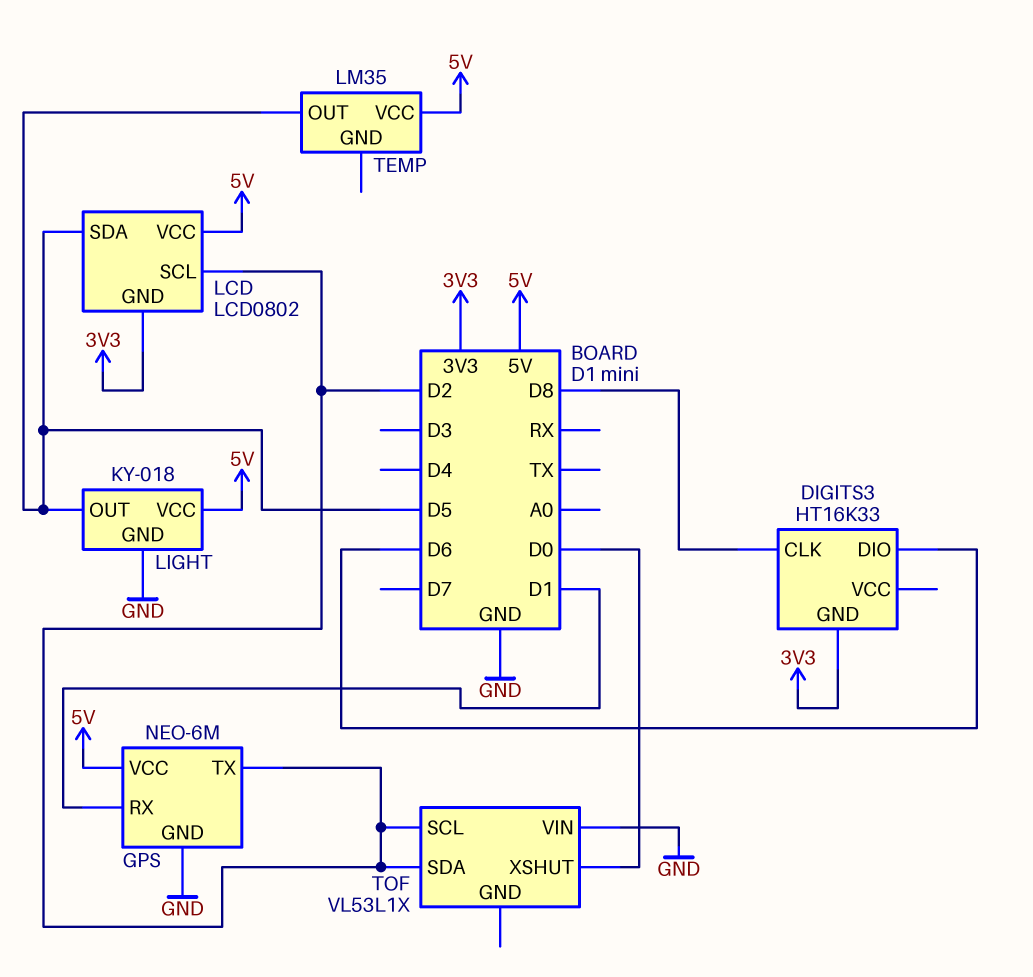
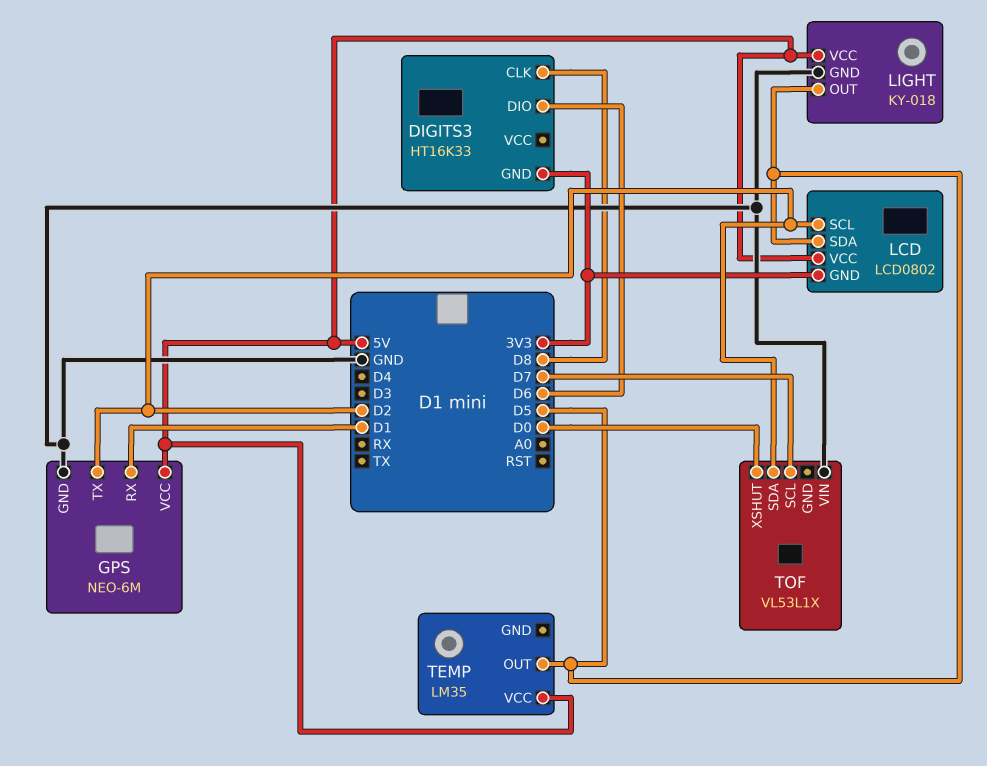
TOF pin SCL: D2 -> D7

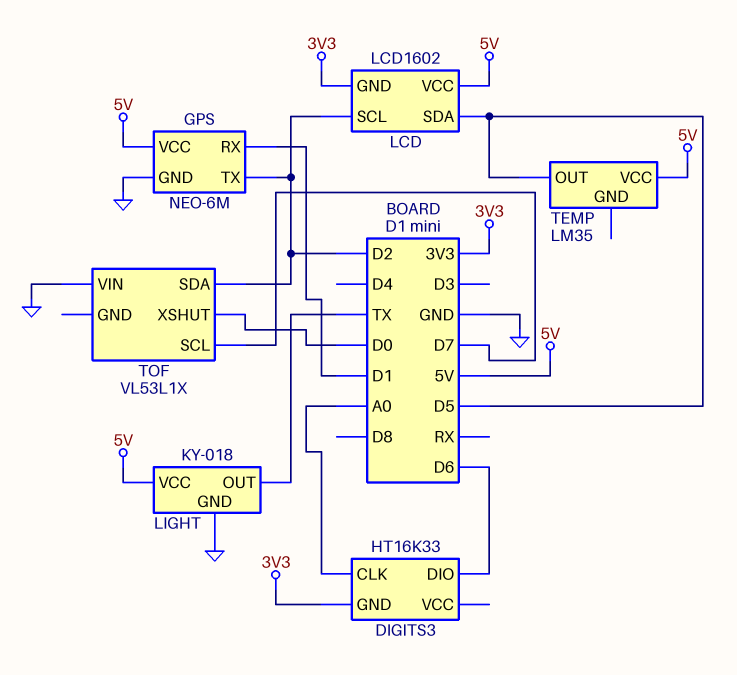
DIGITS3 pin CLK: D8 -> A0
LCD: LCD0802 -> LCD1602
LIGHT pin OUT: D5 -> TX

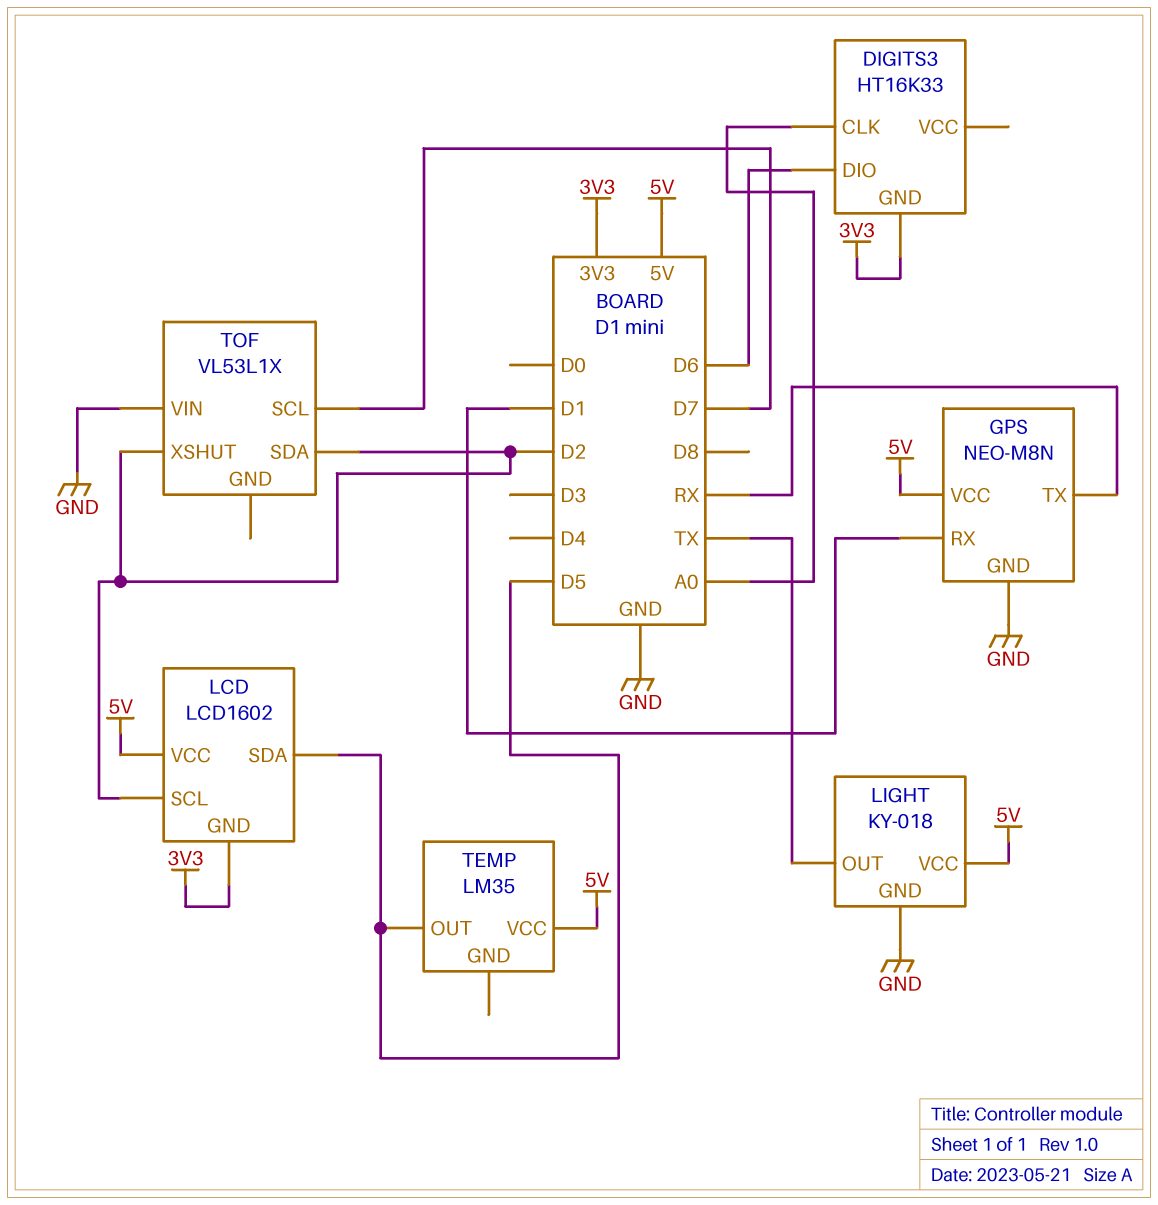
GPS: NEO-6M -> NEO-M8N
GPS pin TX: D2 -> RX
TOF pin XSHUT: D0 -> D2

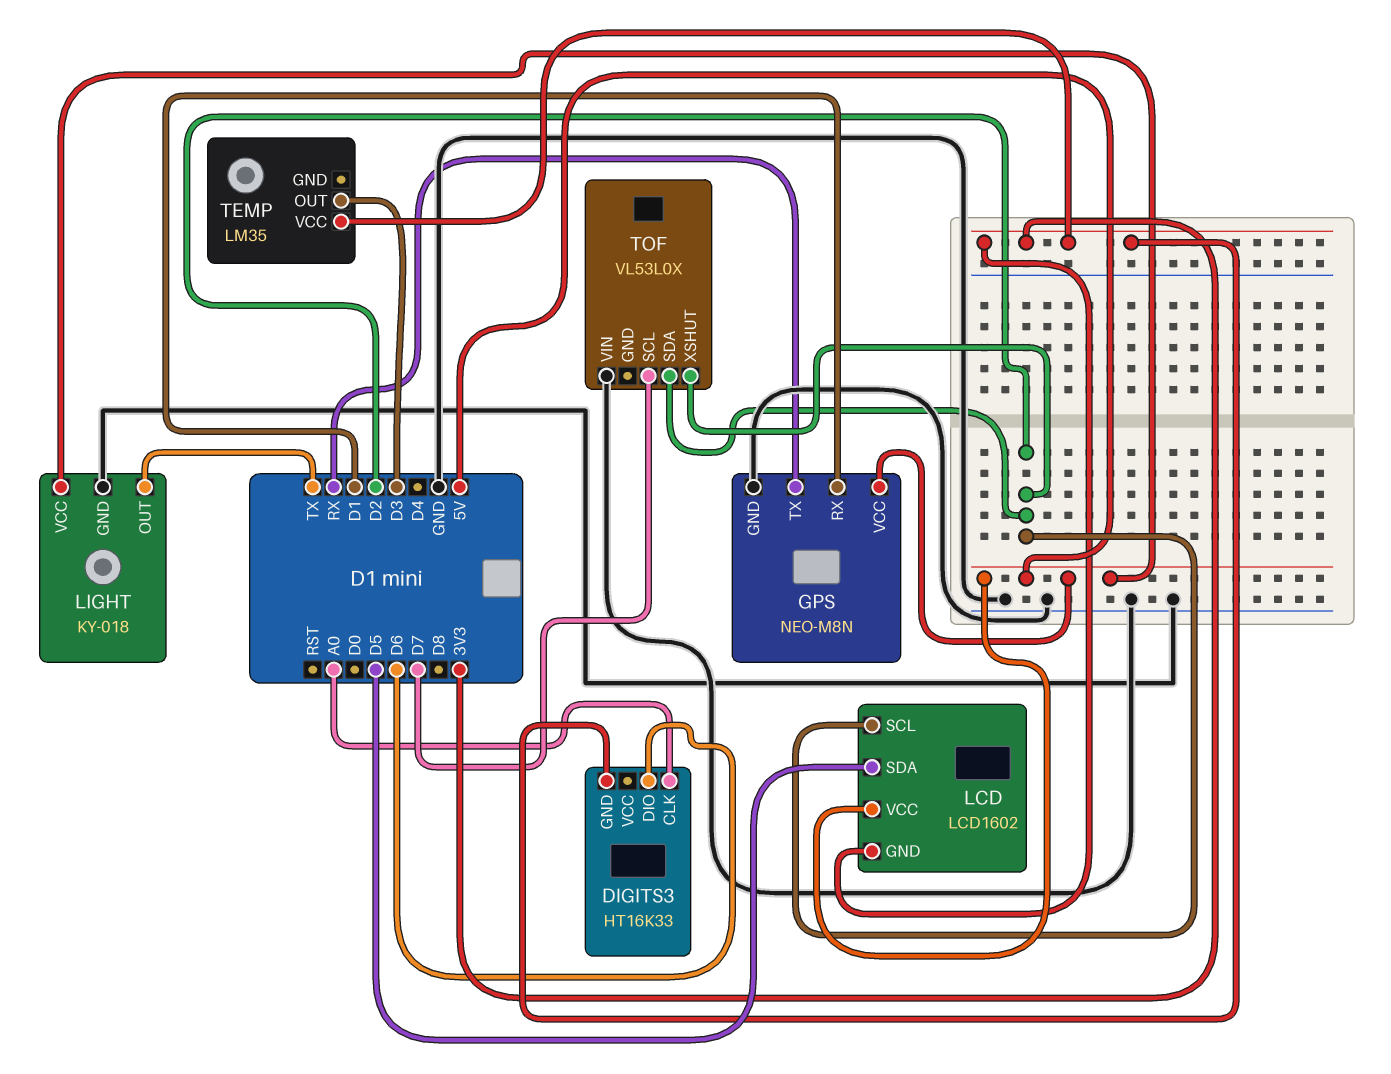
TEMP pin OUT: D5 -> D3
TEMP pin VCC: 5V -> 3V3
TOF: VL53L1X -> VL53L0X

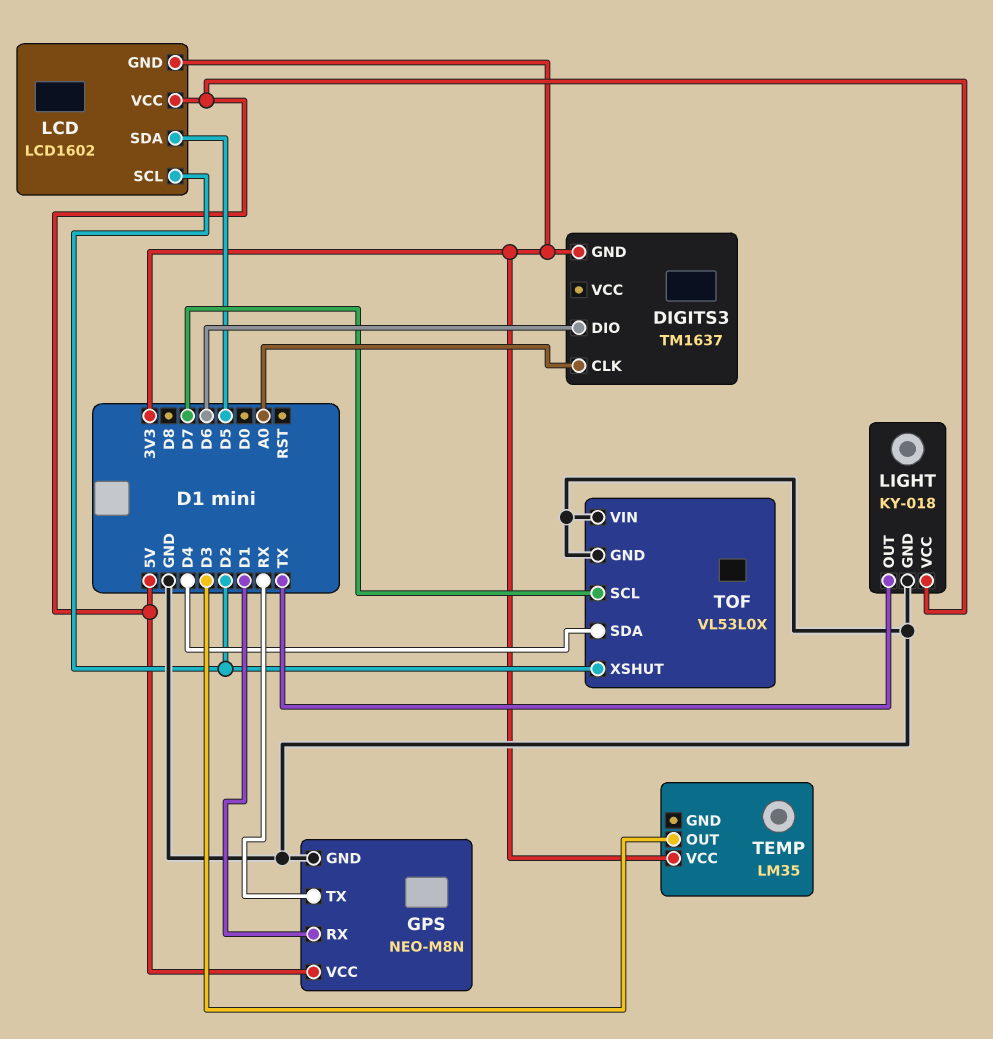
DIGITS3: HT16K33 -> TM1637
TOF pin GND: none -> GND
TOF pin SDA: D2 -> D4

